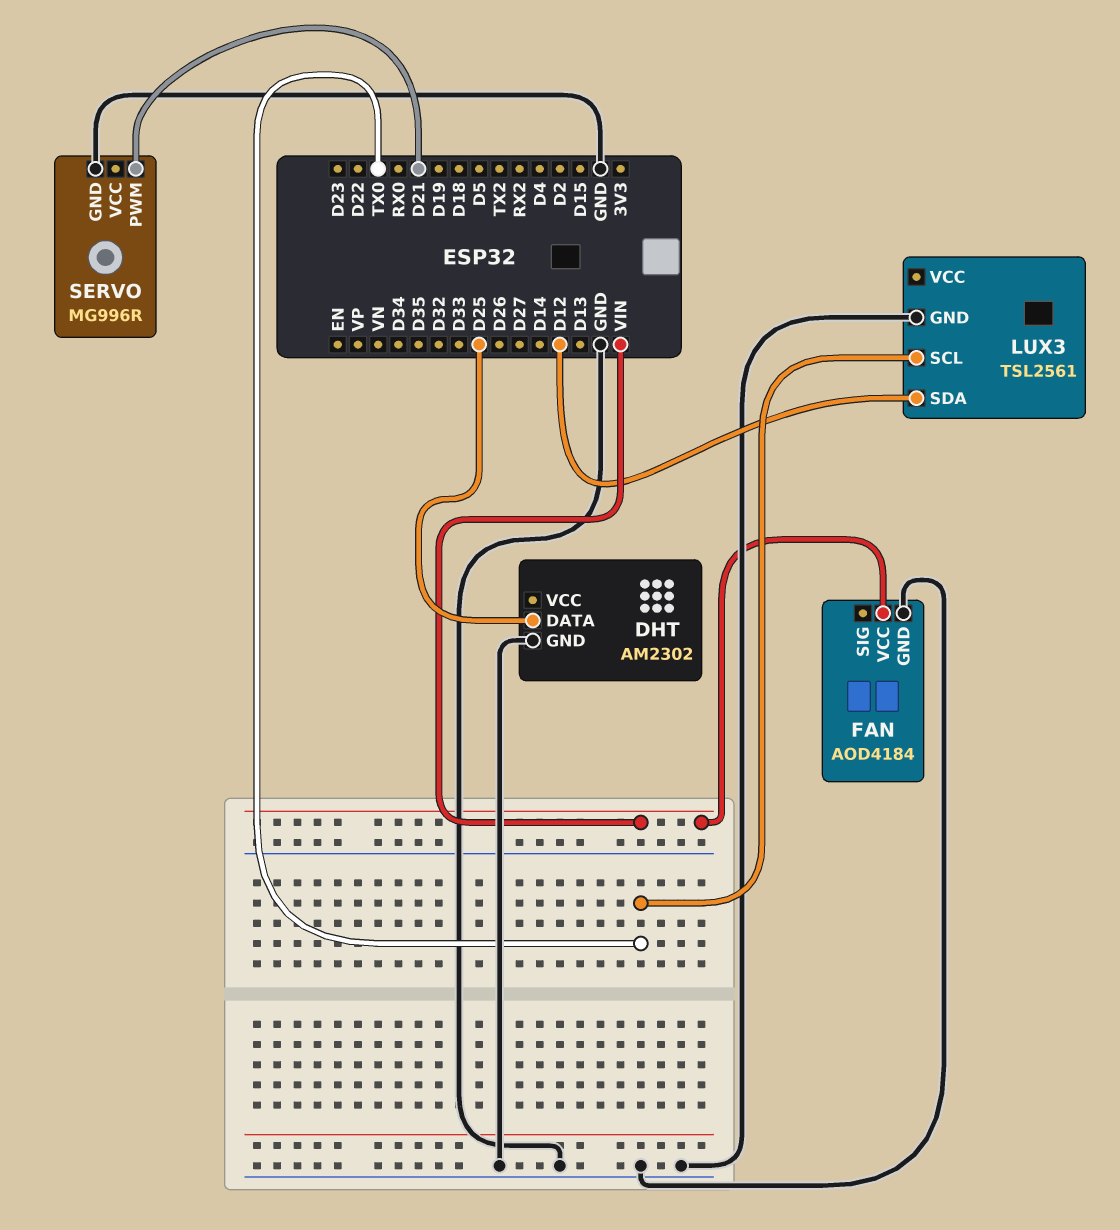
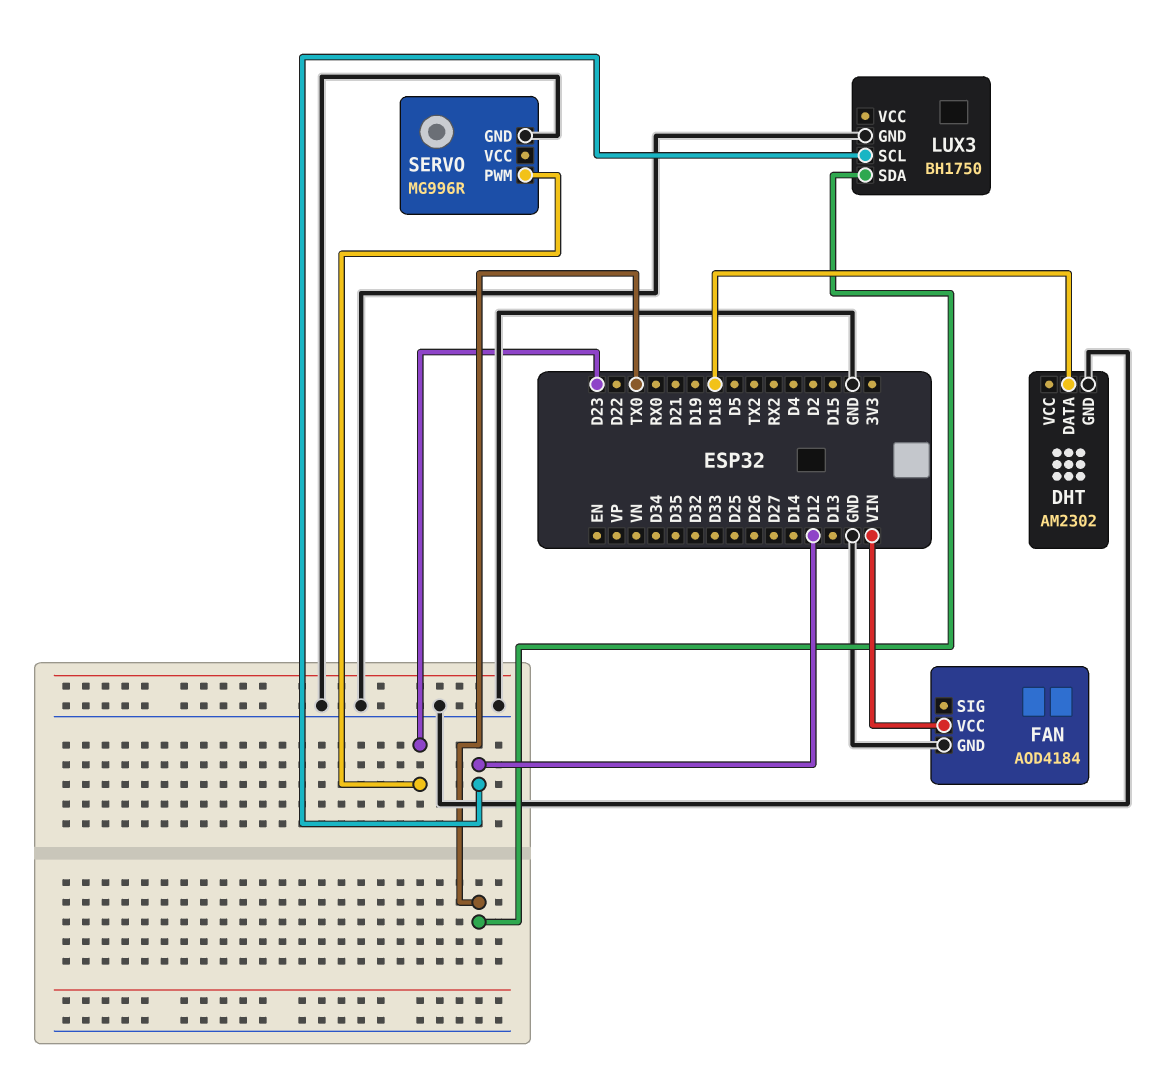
DHT pin DATA: D25 -> D18
LUX3: TSL2561 -> BH1750
LUX3 pin SCL: TX0 -> D12
LUX3 pin SDA: D12 -> TX0
SERVO pin PWM: D21 -> D23

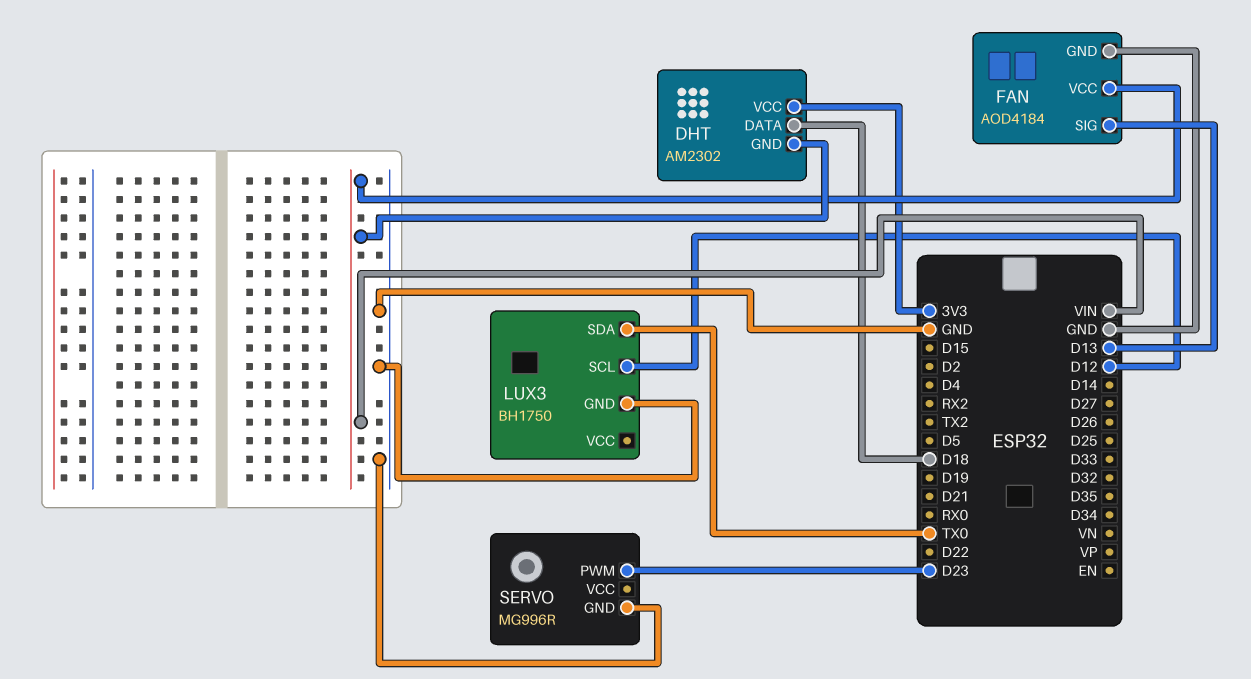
DHT pin GND: GND -> VIN
DHT pin VCC: none -> 3V3
FAN pin SIG: none -> D13

